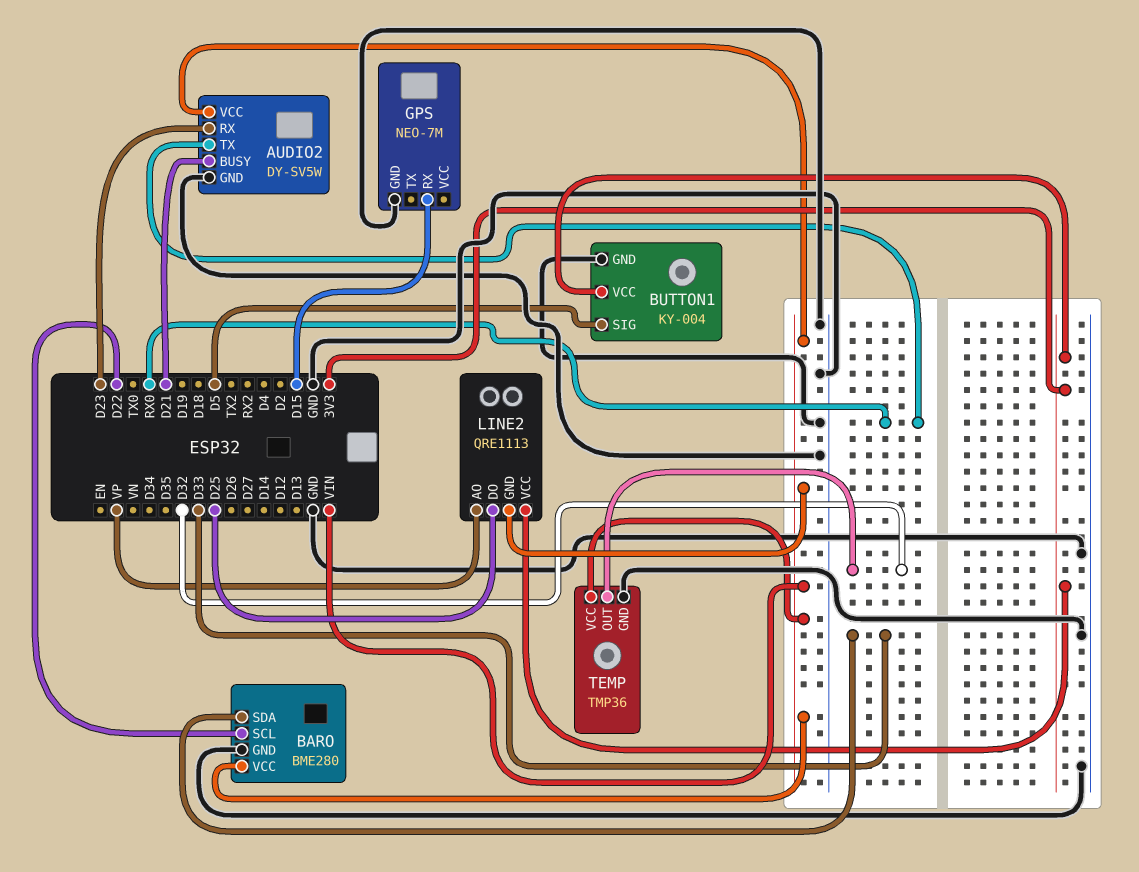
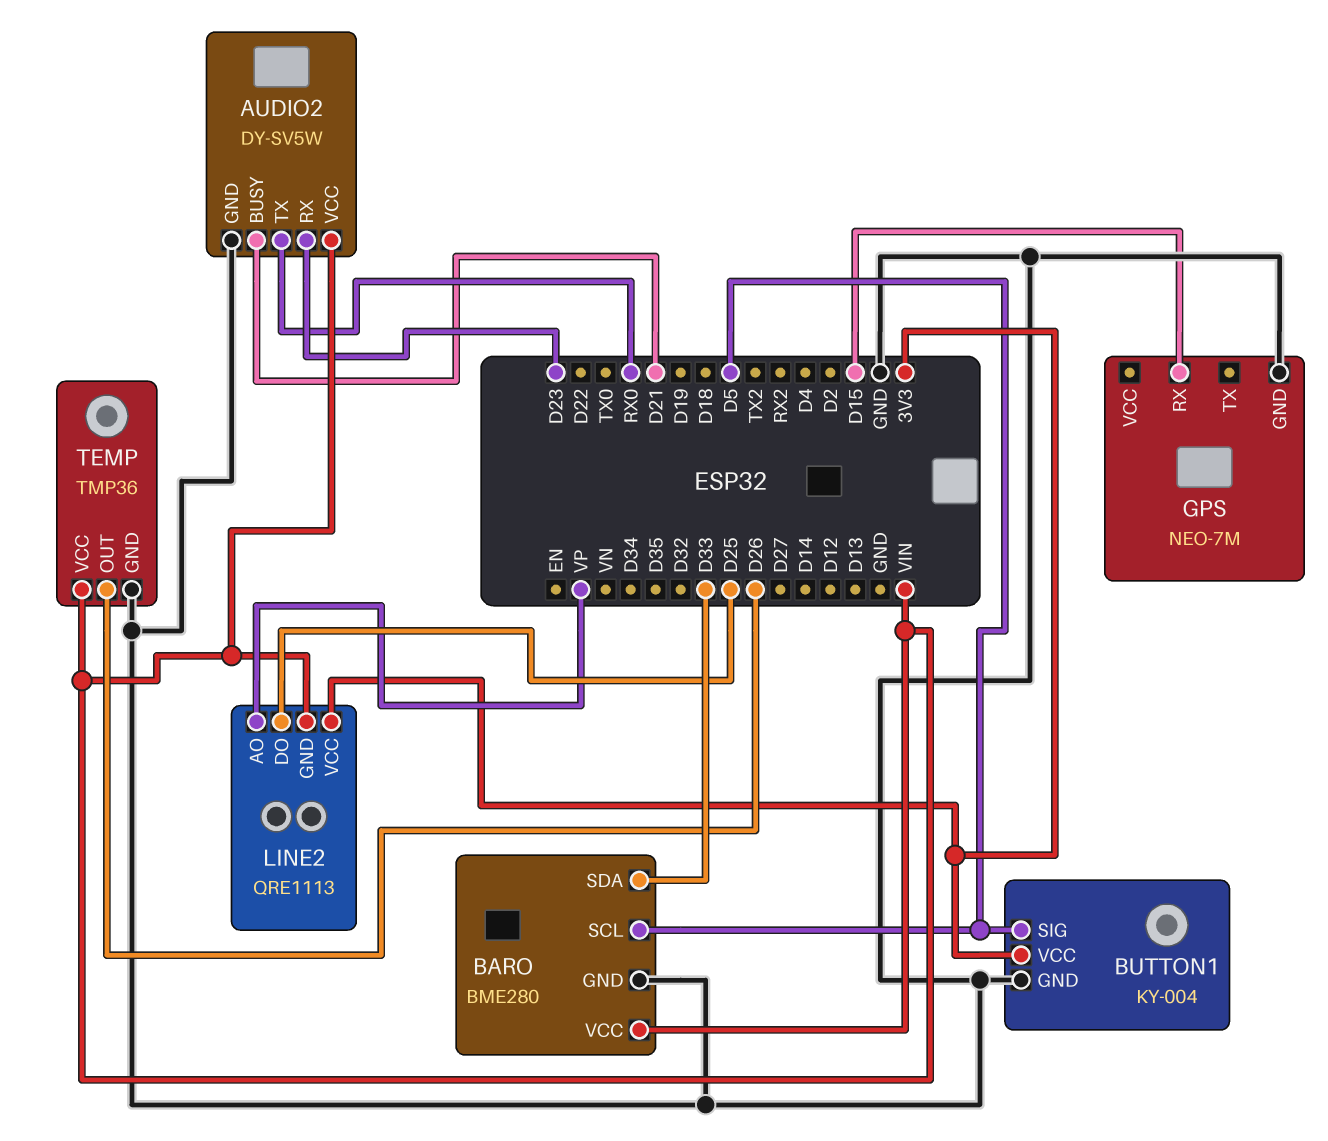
BARO pin SCL: D22 -> D5
TEMP pin OUT: D32 -> D26

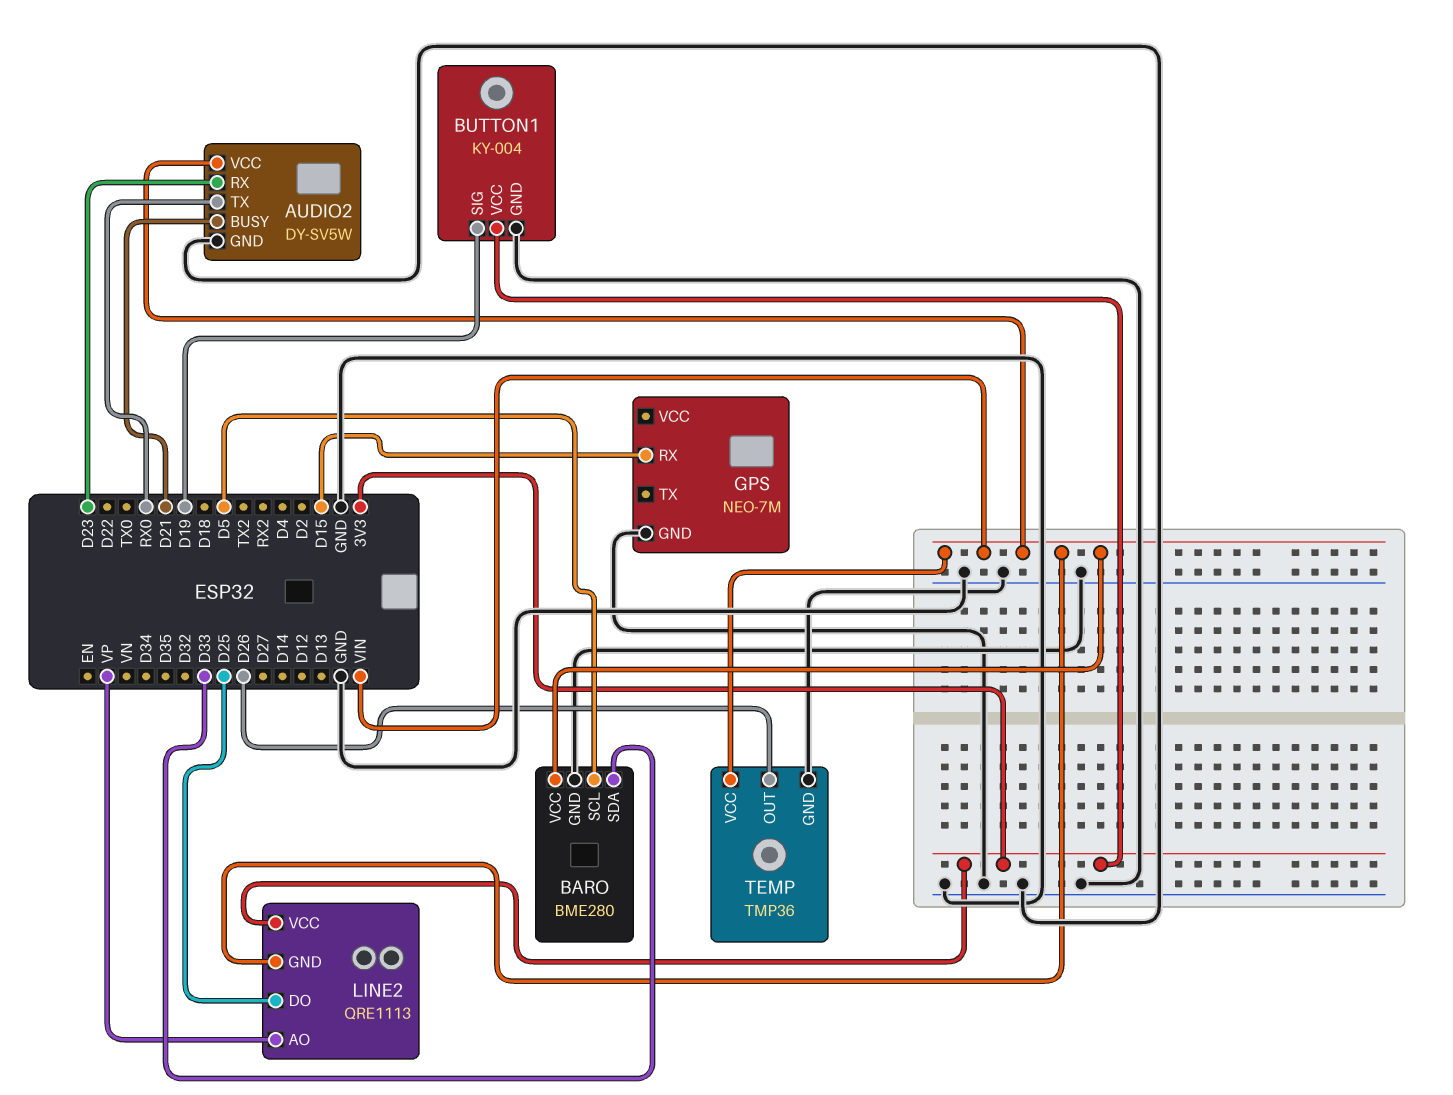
BUTTON1 pin SIG: D5 -> D19

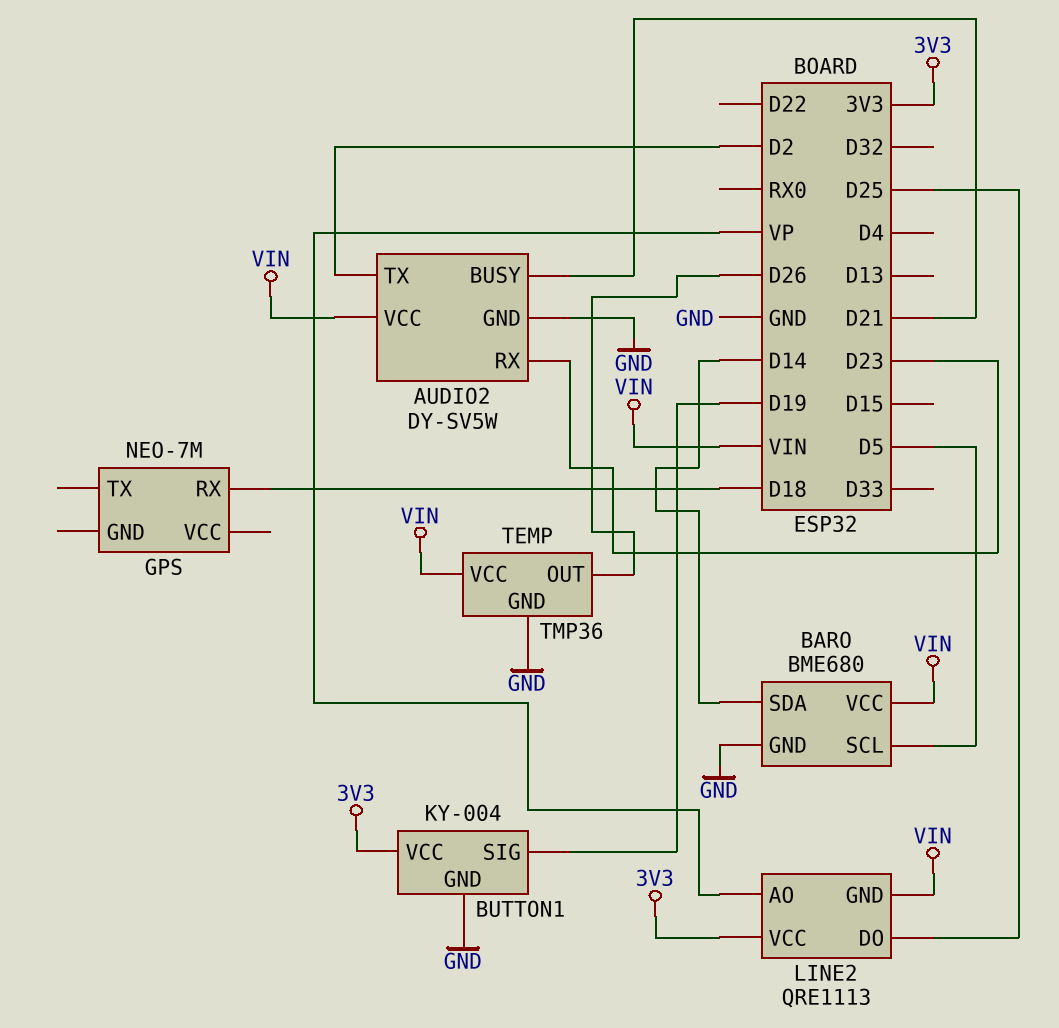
AUDIO2 pin TX: RX0 -> D2
BARO: BME280 -> BME680
BARO pin SDA: D33 -> D14
GPS pin GND: GND -> none
GPS pin RX: D15 -> D18

